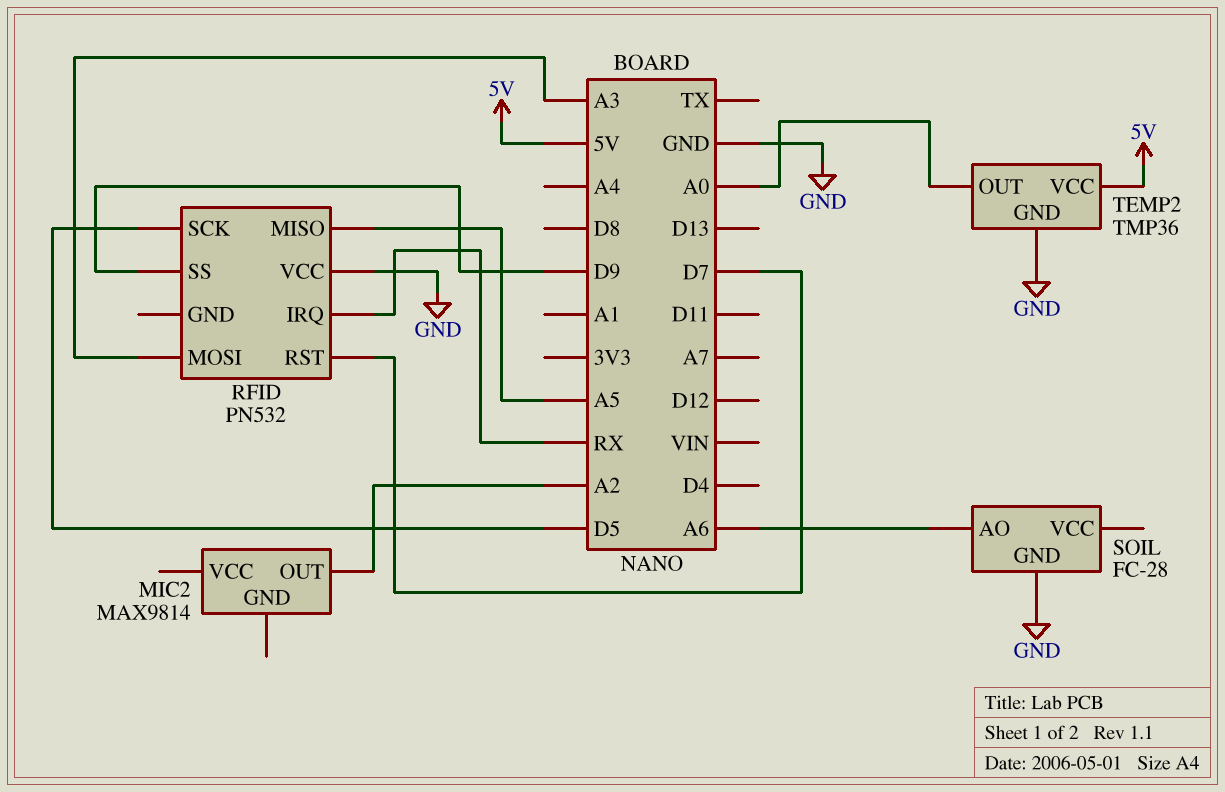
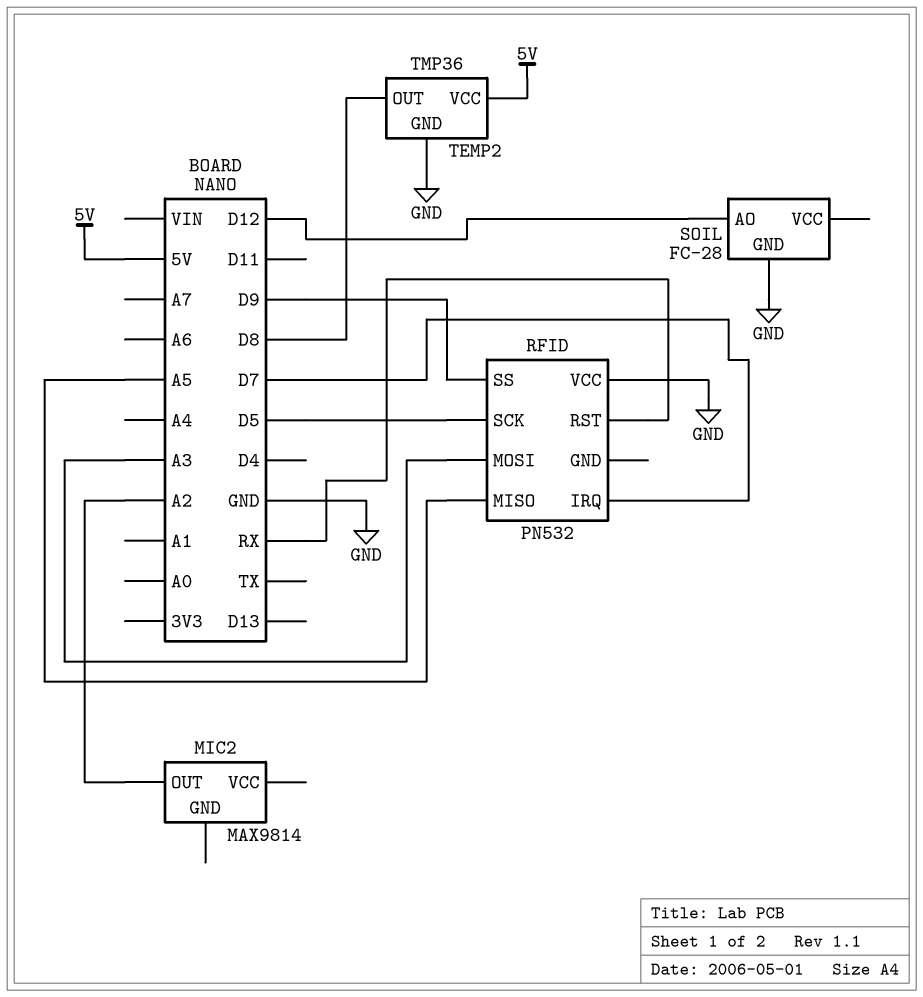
RFID pin IRQ: RX -> D7
RFID pin RST: D7 -> RX
SOIL pin AO: A6 -> D12
TEMP2 pin OUT: A0 -> D8

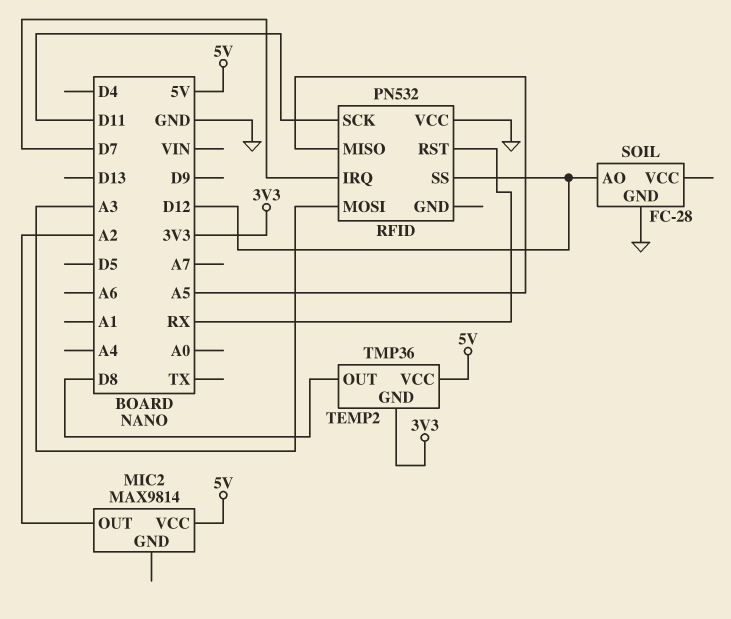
MIC2 pin VCC: none -> 5V
RFID pin SCK: D5 -> D11
RFID pin SS: D9 -> D12
TEMP2 pin GND: GND -> 3V3

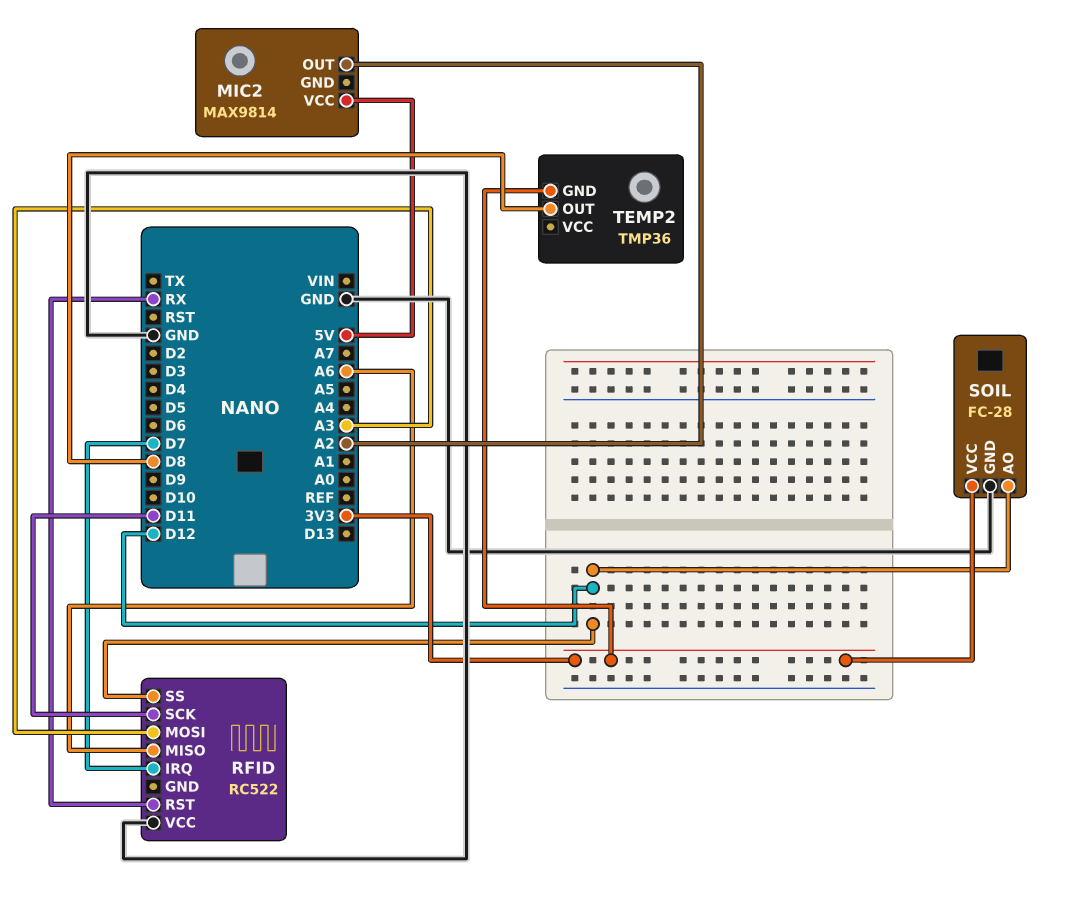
RFID: PN532 -> RC522
RFID pin MISO: A5 -> A6
SOIL pin VCC: none -> 3V3
TEMP2 pin VCC: 5V -> none

